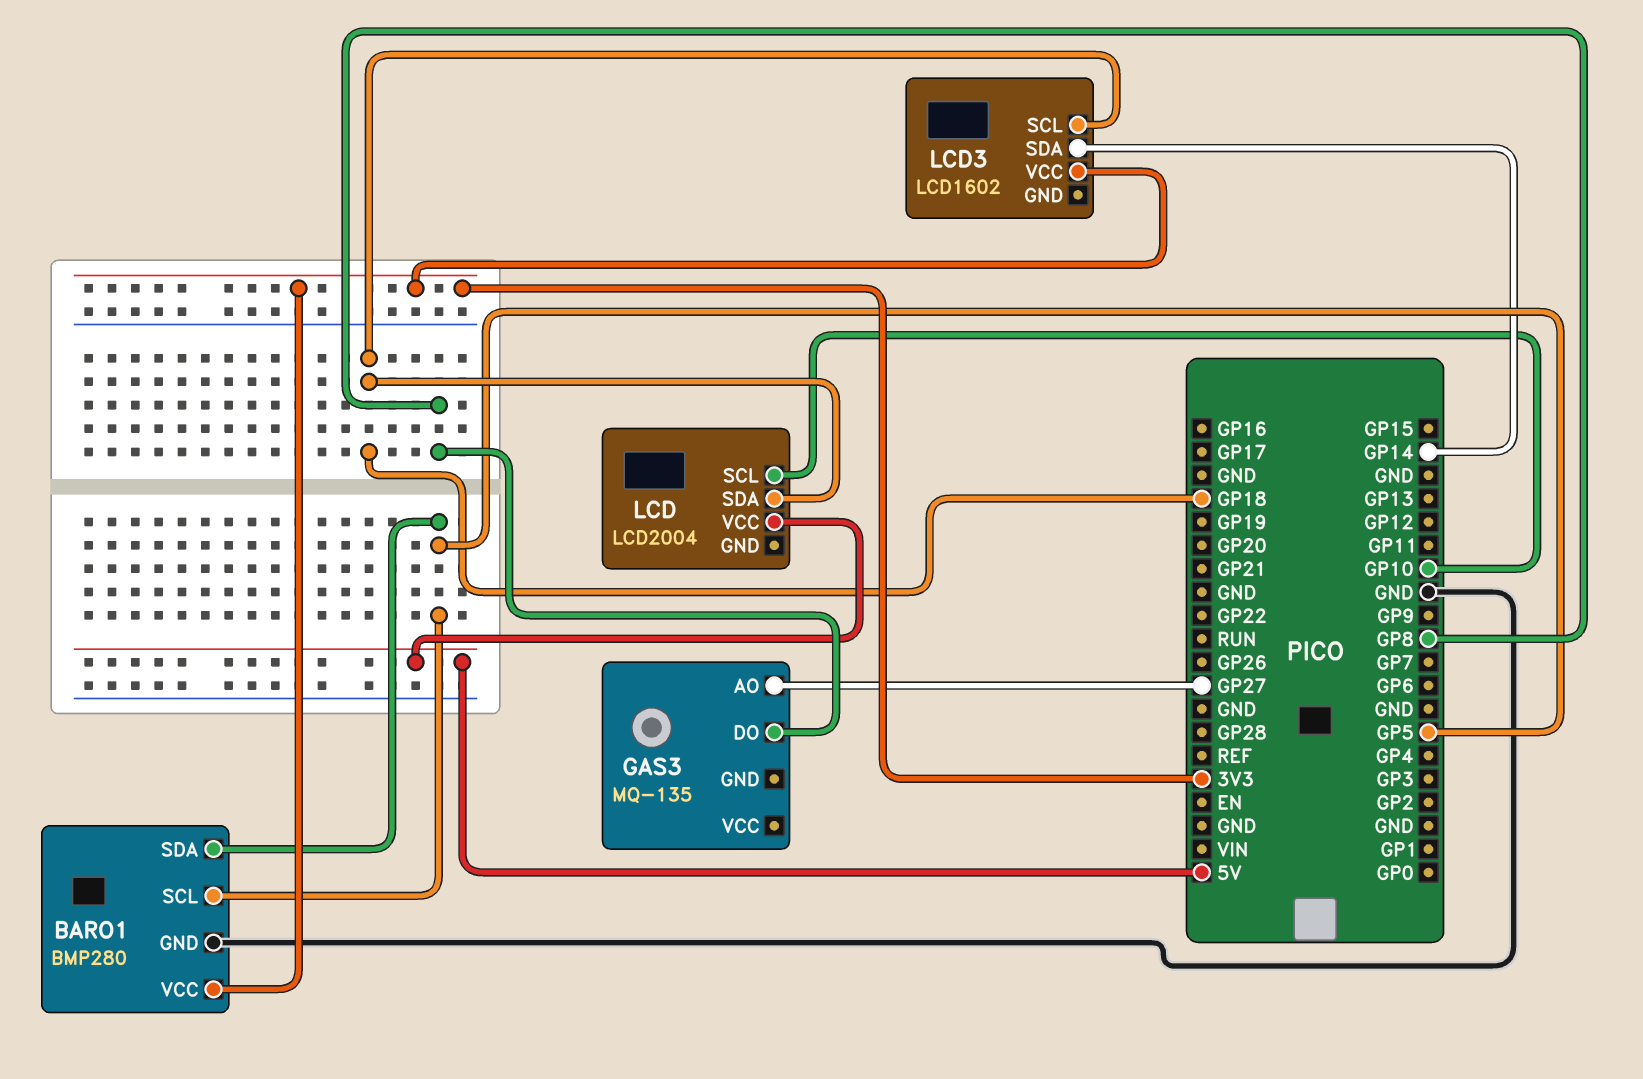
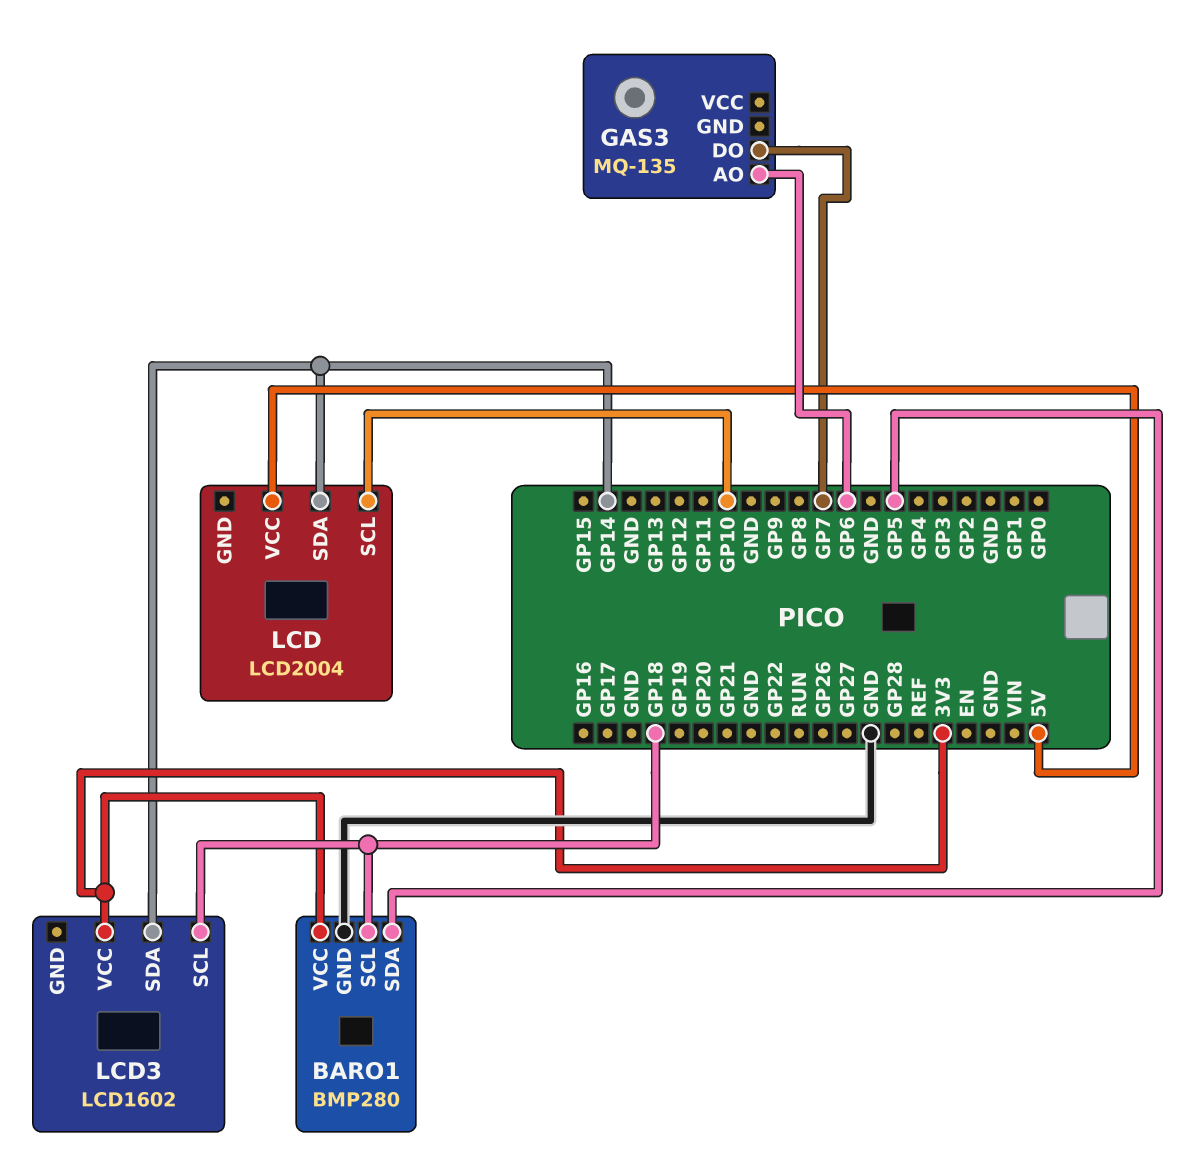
BARO1 pin SCL: GP5 -> GP18
GAS3 pin AO: GP27 -> GP6
GAS3 pin DO: GP8 -> GP7
LCD pin SDA: GP18 -> GP14

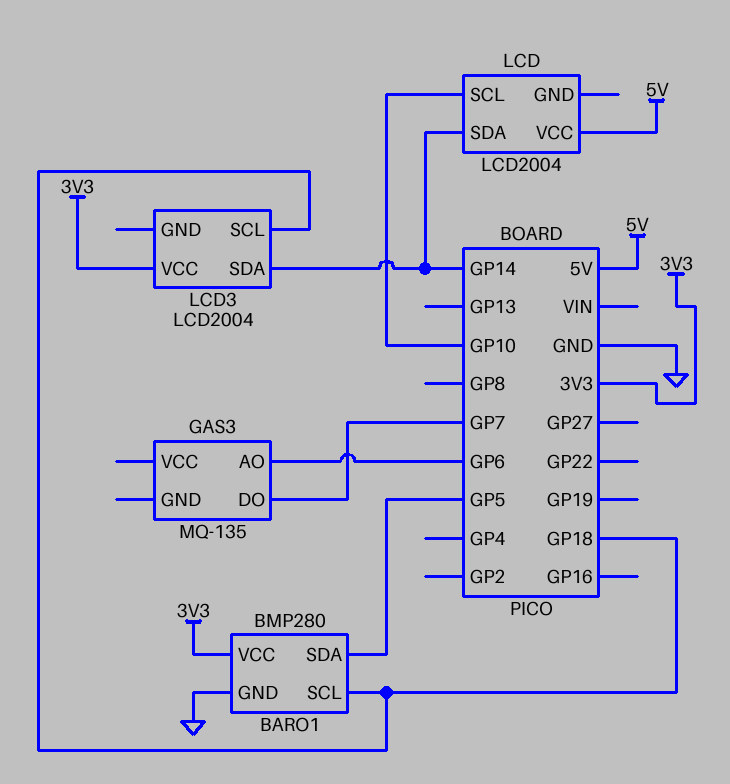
LCD3: LCD1602 -> LCD2004

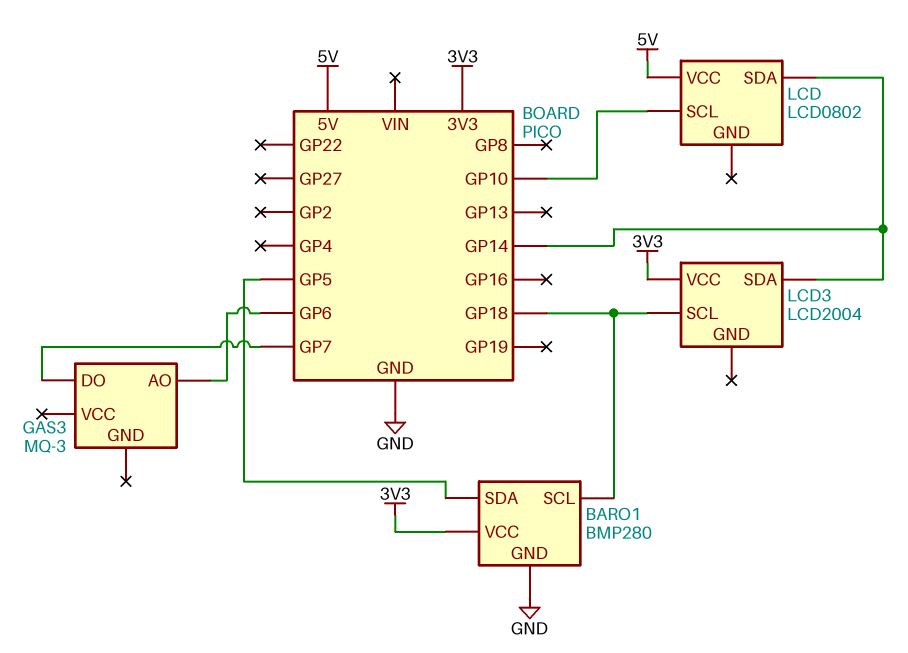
GAS3: MQ-135 -> MQ-3
LCD: LCD2004 -> LCD0802

